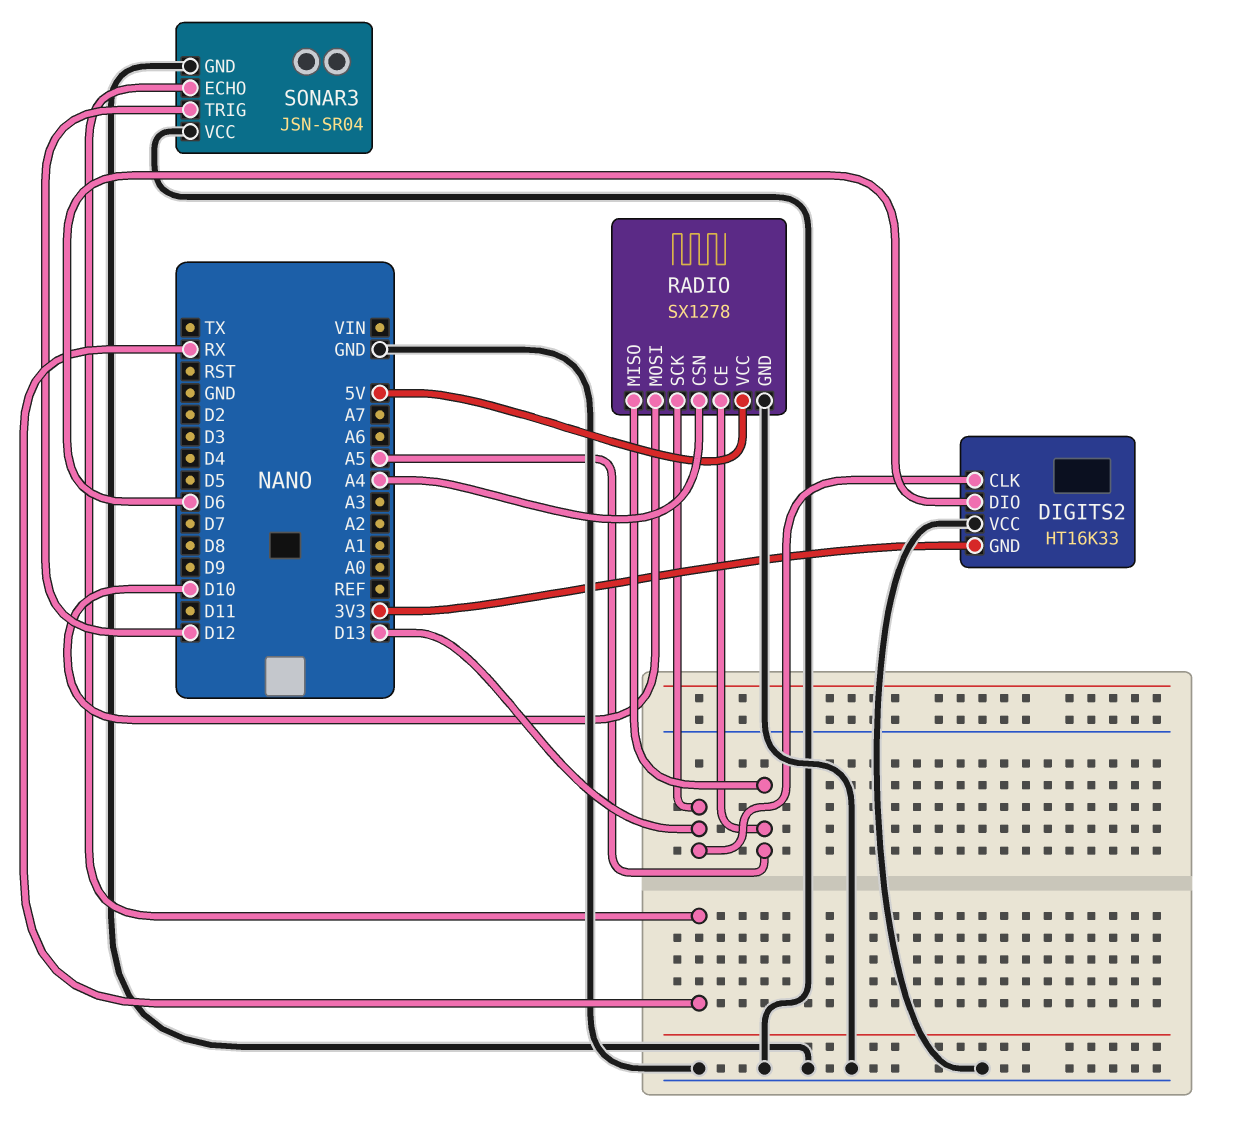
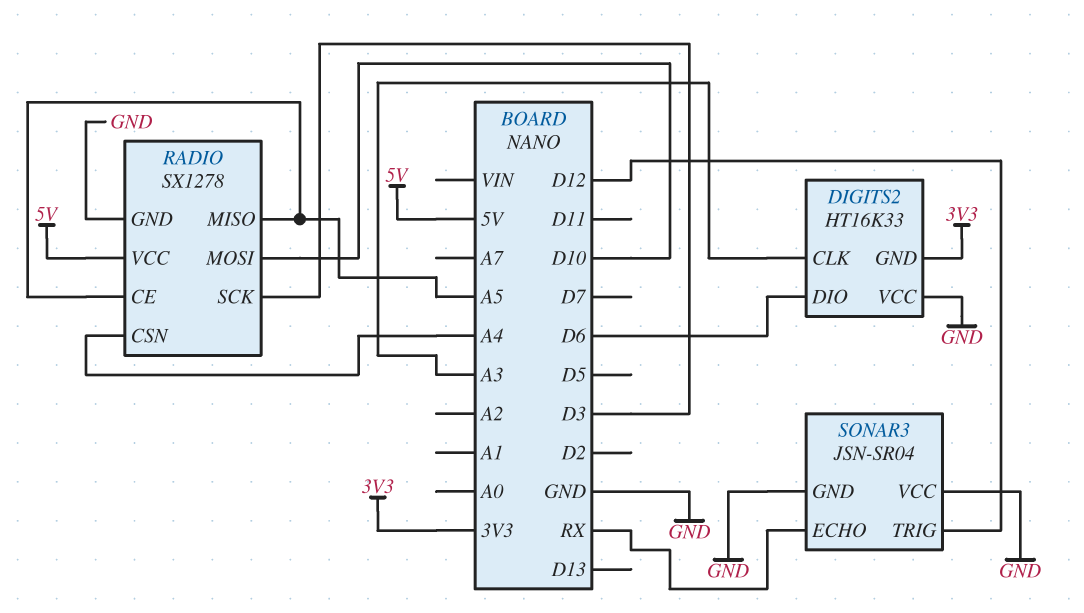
DIGITS2 pin CLK: D13 -> A3
RADIO pin SCK: D13 -> D3

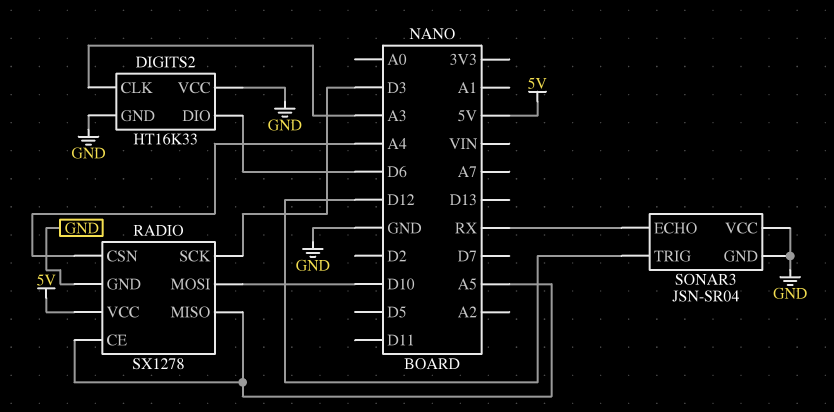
DIGITS2 pin GND: 3V3 -> GND

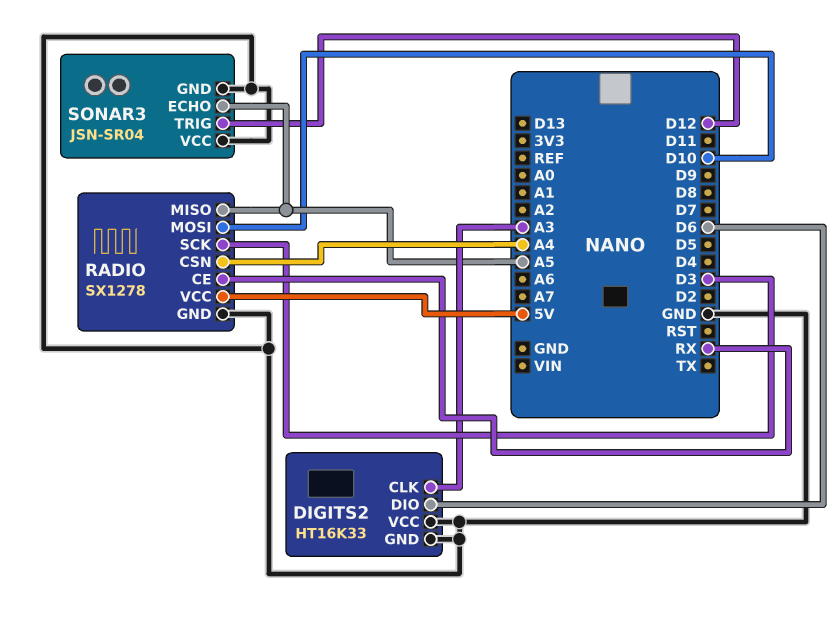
RADIO pin CE: A5 -> RX
SONAR3 pin ECHO: RX -> A5

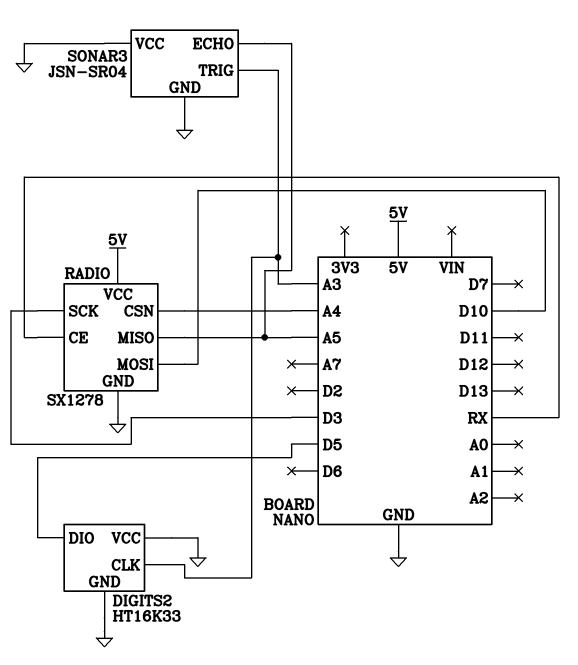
DIGITS2 pin DIO: D6 -> D5
SONAR3 pin TRIG: D12 -> A3

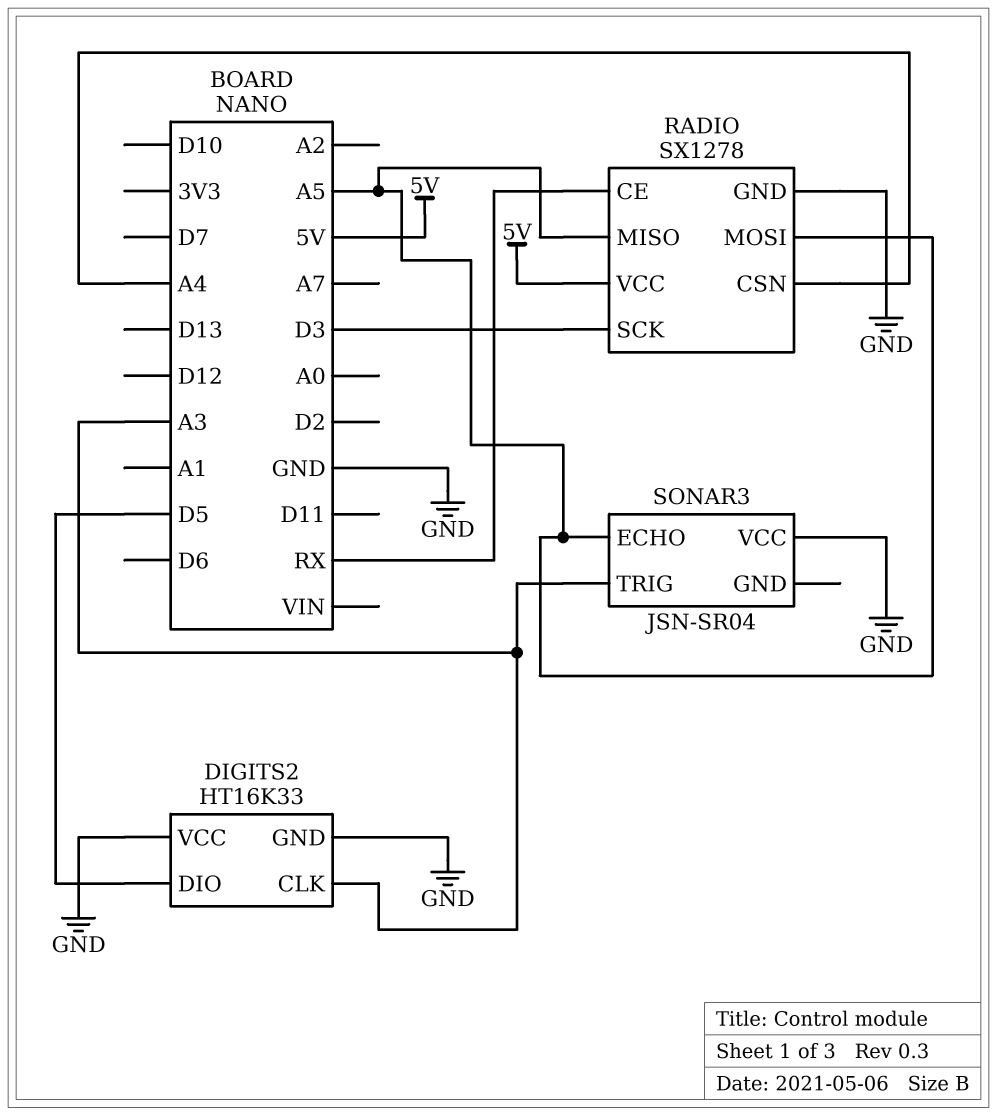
RADIO pin MOSI: D10 -> A5
SONAR3 pin GND: GND -> none

